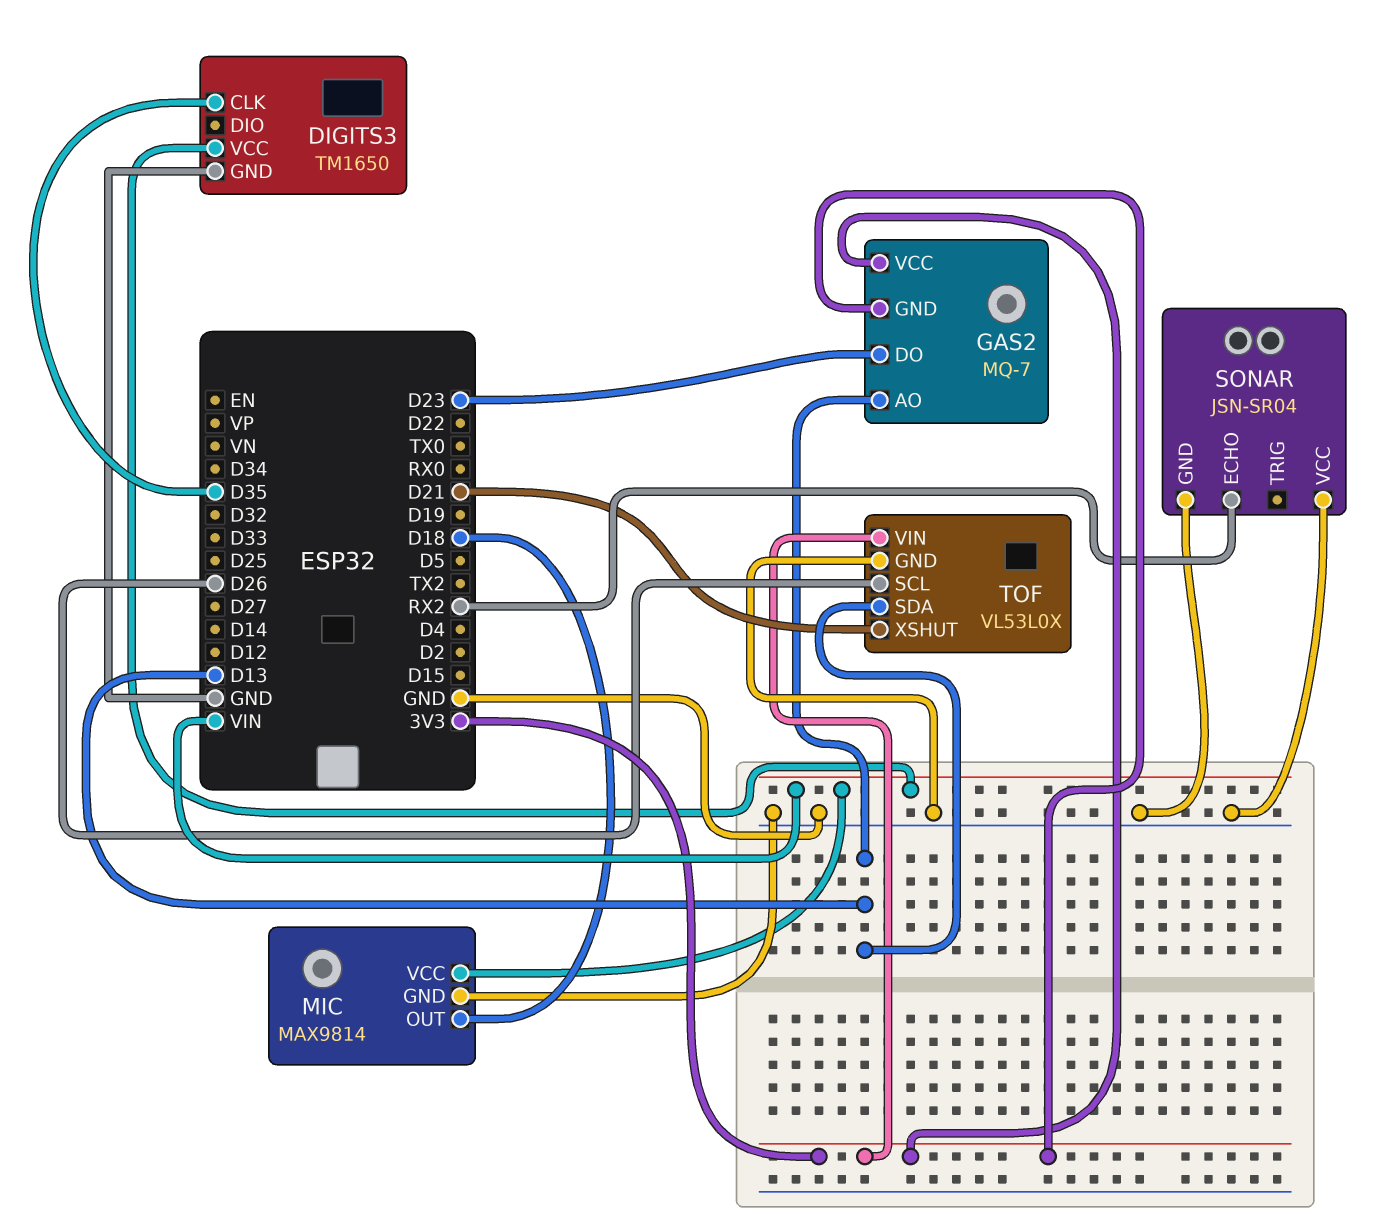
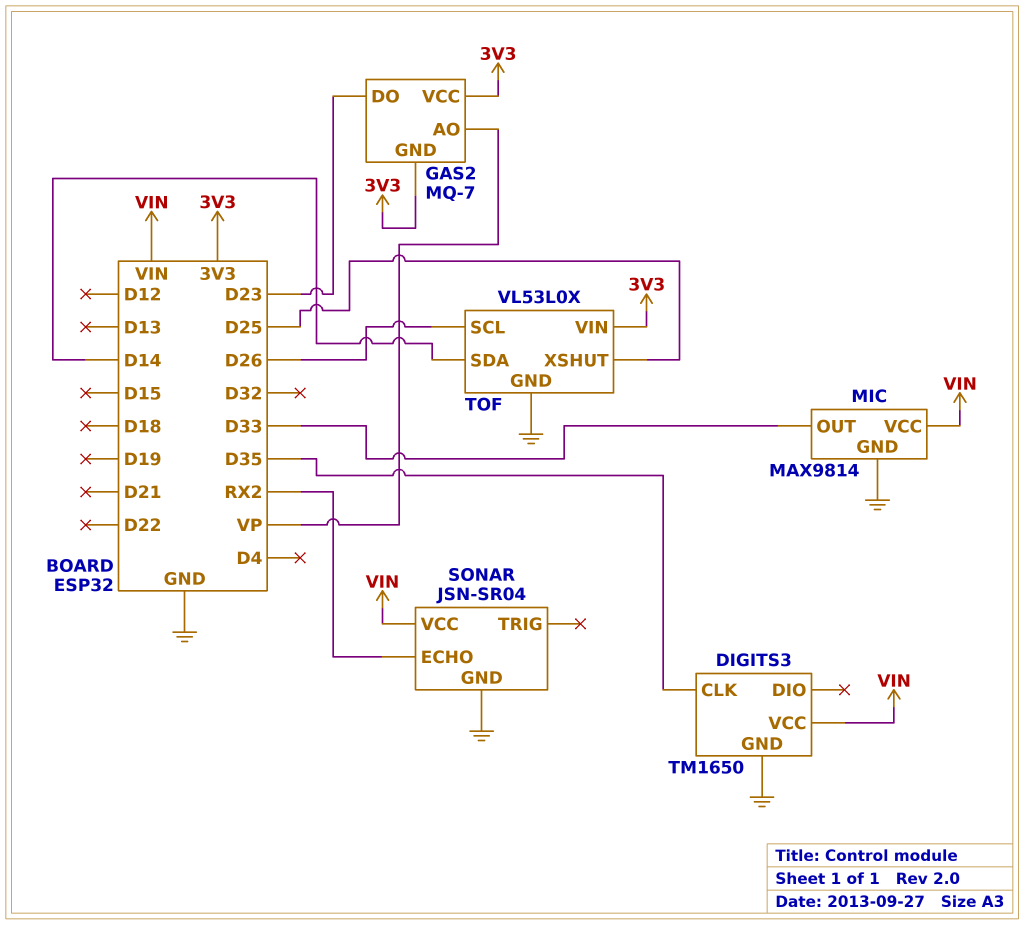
GAS2 pin AO: D13 -> VP
MIC pin OUT: D18 -> D33
SONAR pin VCC: GND -> VIN
TOF pin SDA: D13 -> D14
TOF pin XSHUT: D21 -> D25

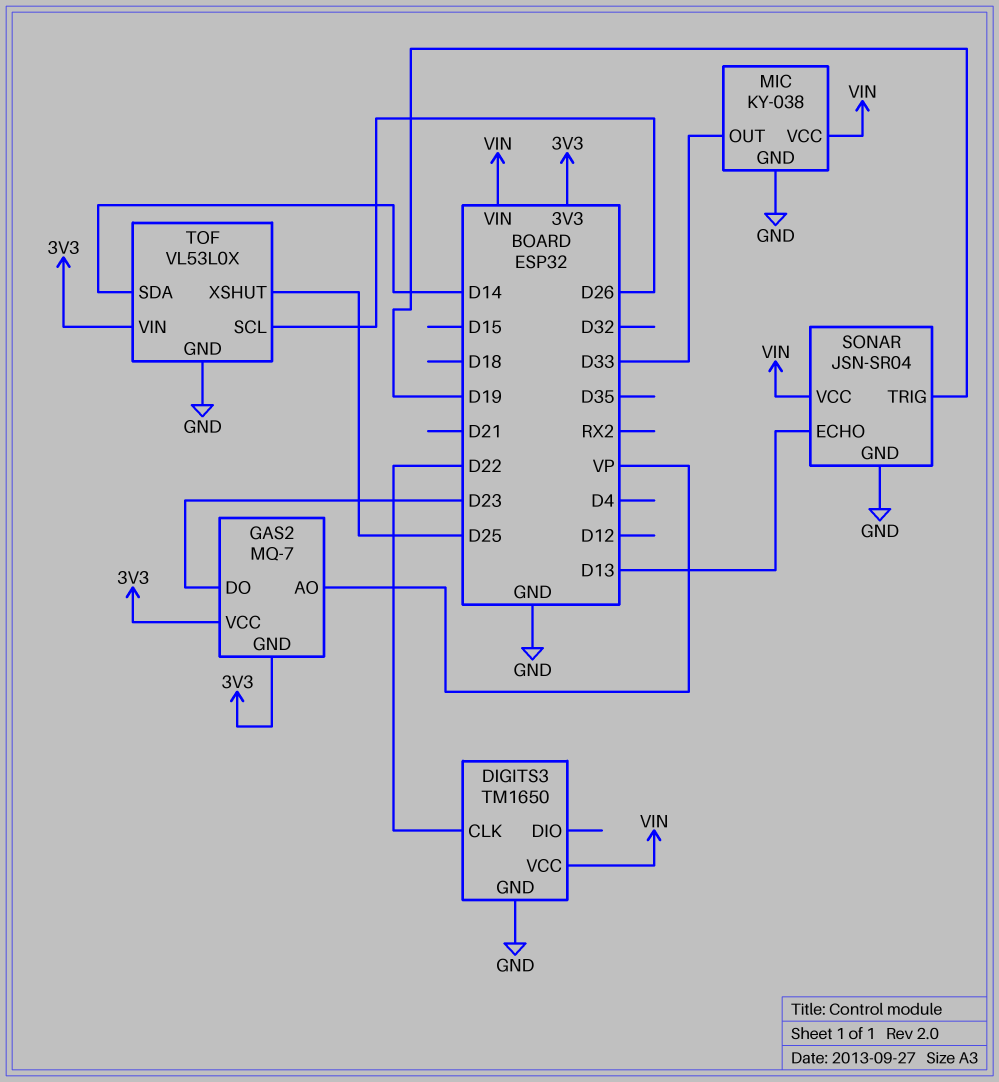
DIGITS3 pin CLK: D35 -> D22
MIC: MAX9814 -> KY-038
SONAR pin ECHO: RX2 -> D13
SONAR pin TRIG: none -> D19

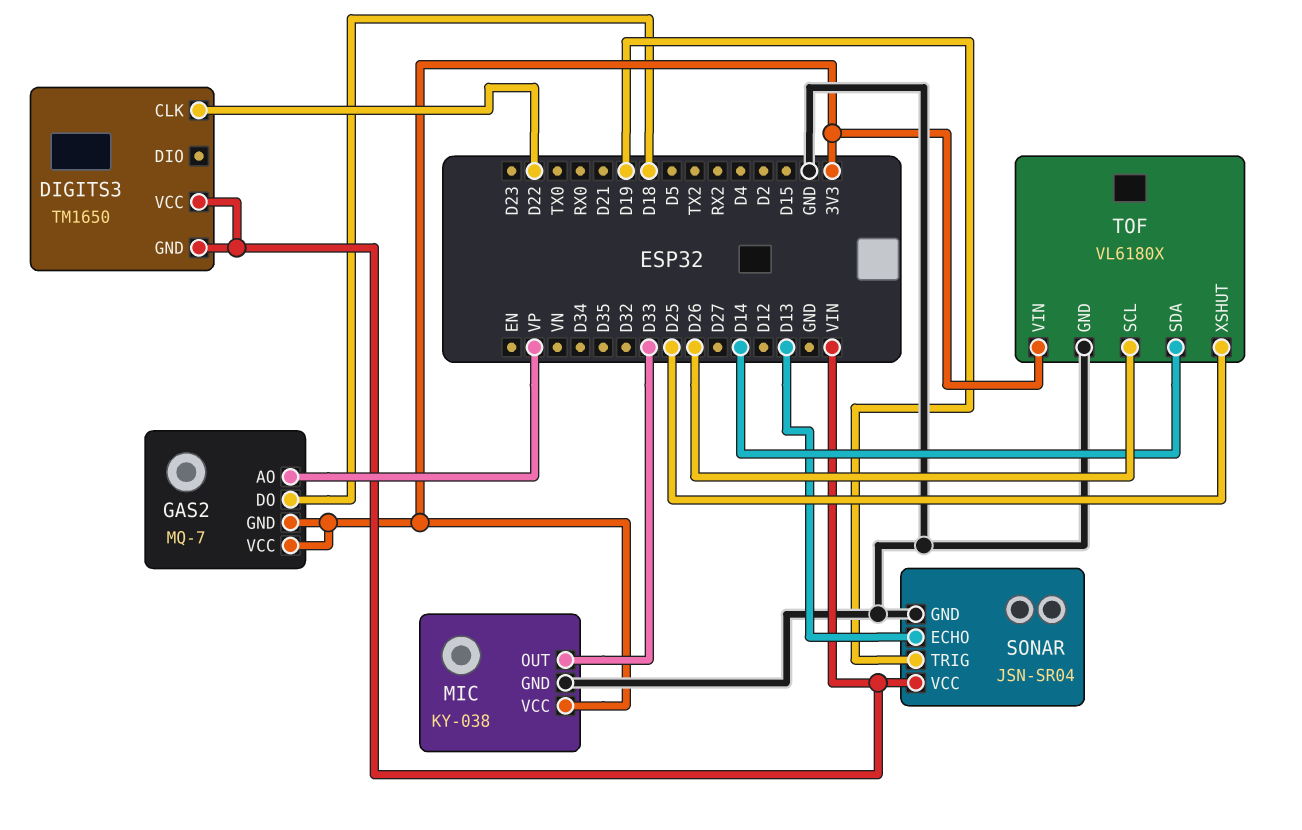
DIGITS3 pin GND: GND -> VIN
GAS2 pin DO: D23 -> D18
MIC pin VCC: VIN -> 3V3
TOF: VL53L0X -> VL6180X

